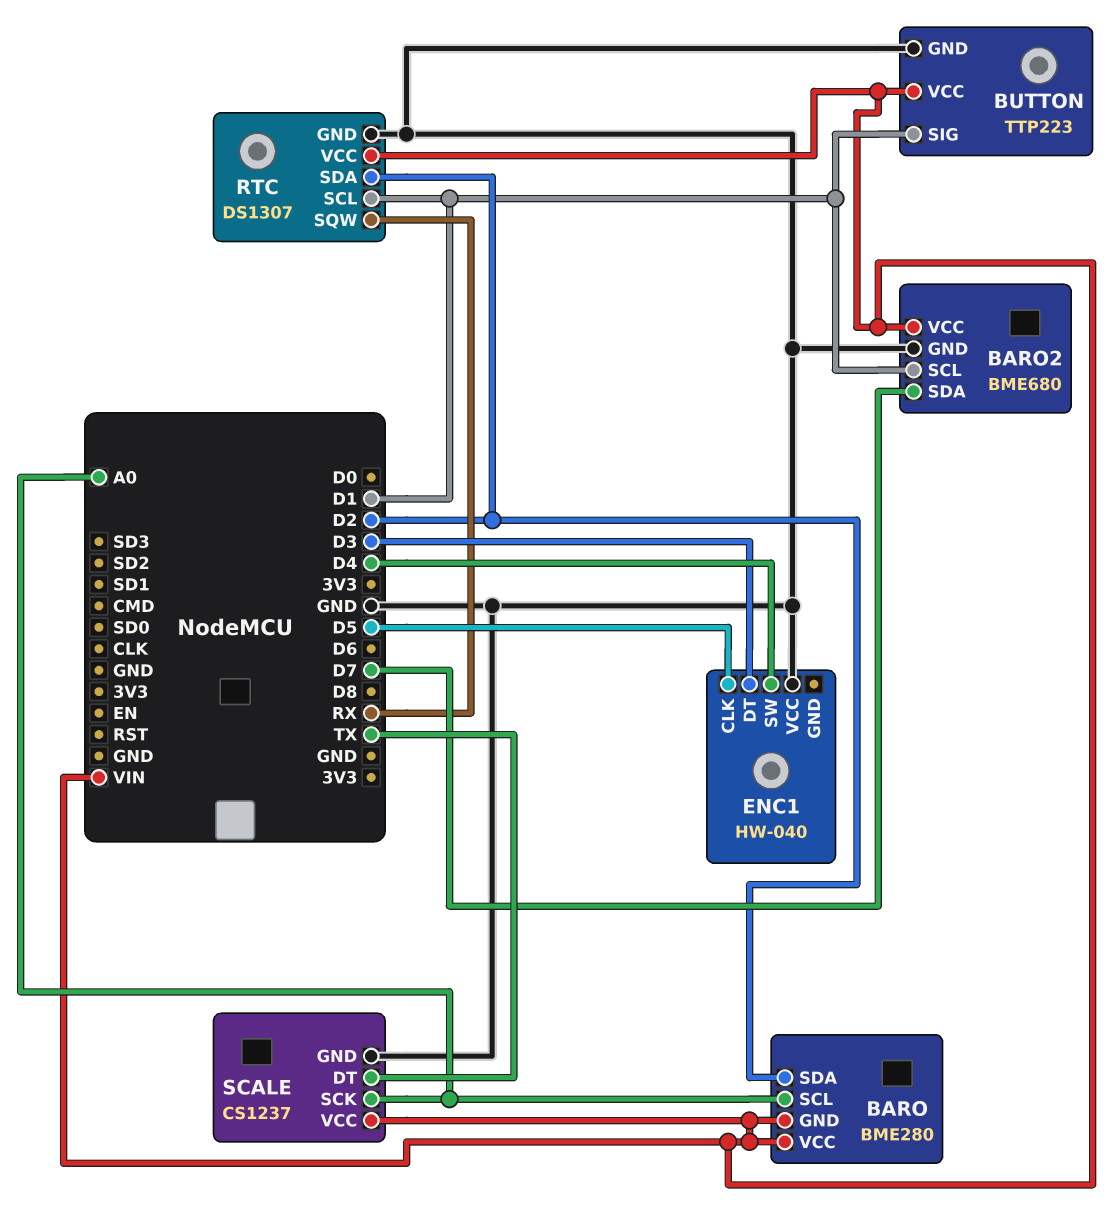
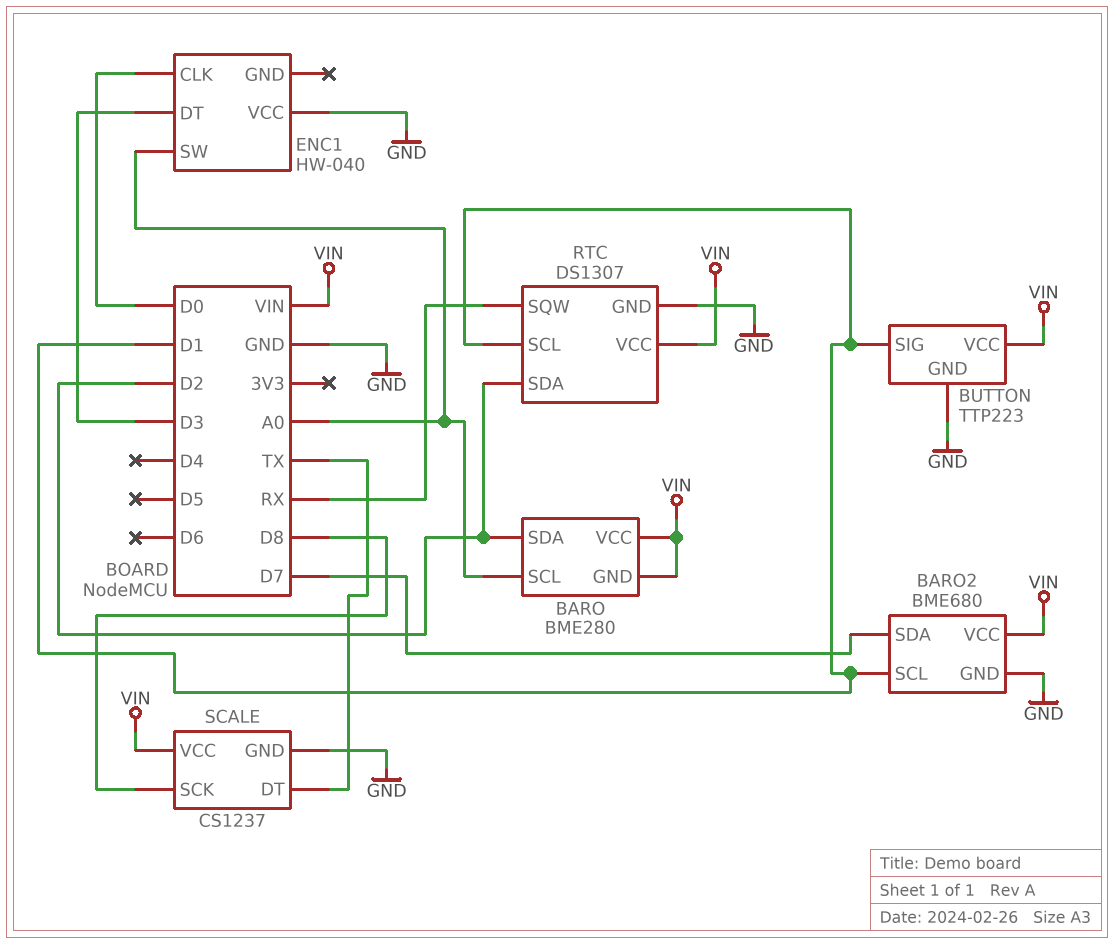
ENC1 pin CLK: D5 -> D0
ENC1 pin SW: D4 -> A0
SCALE pin SCK: A0 -> D8

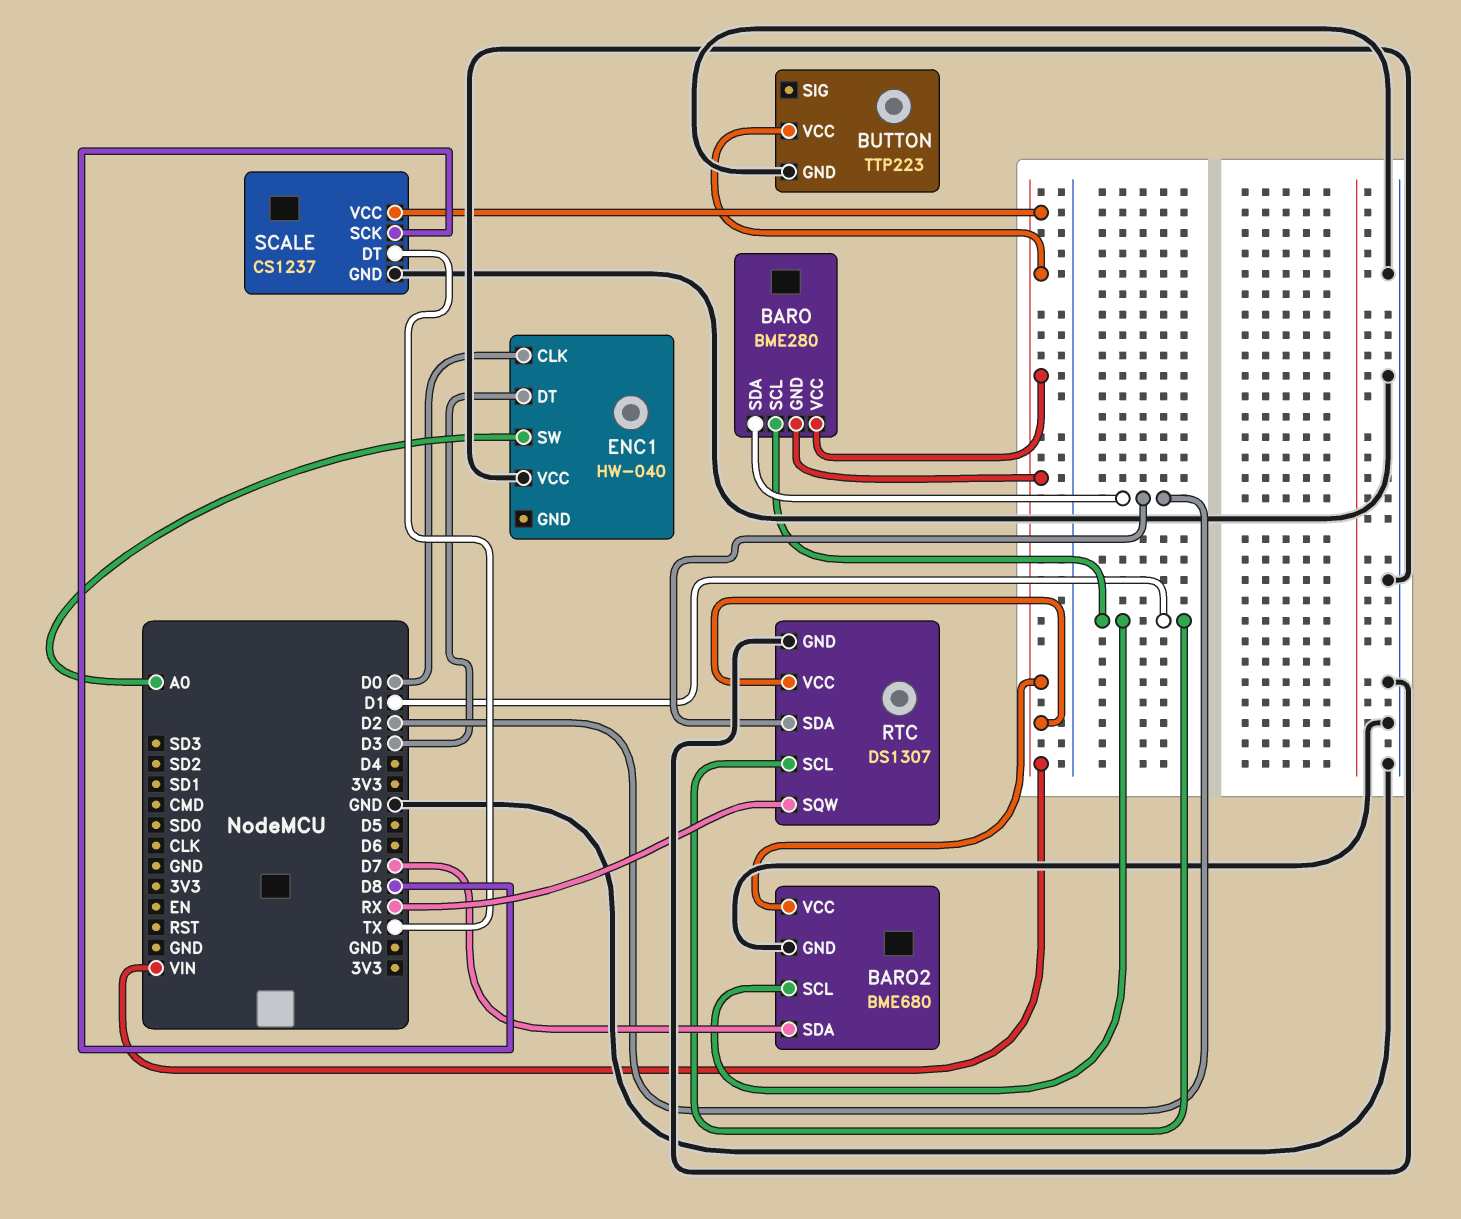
BARO pin SCL: A0 -> D1
BUTTON pin SIG: D1 -> none

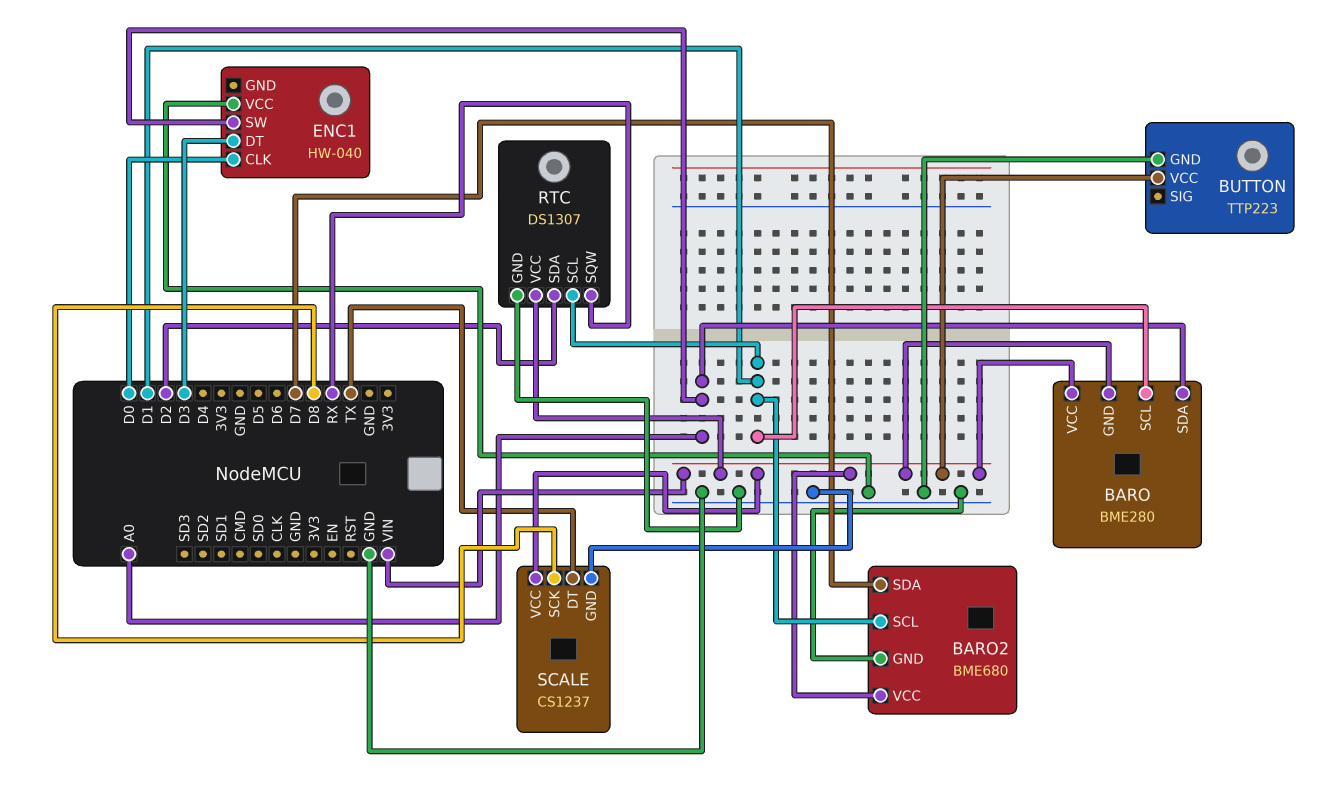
BARO pin SDA: D2 -> A0

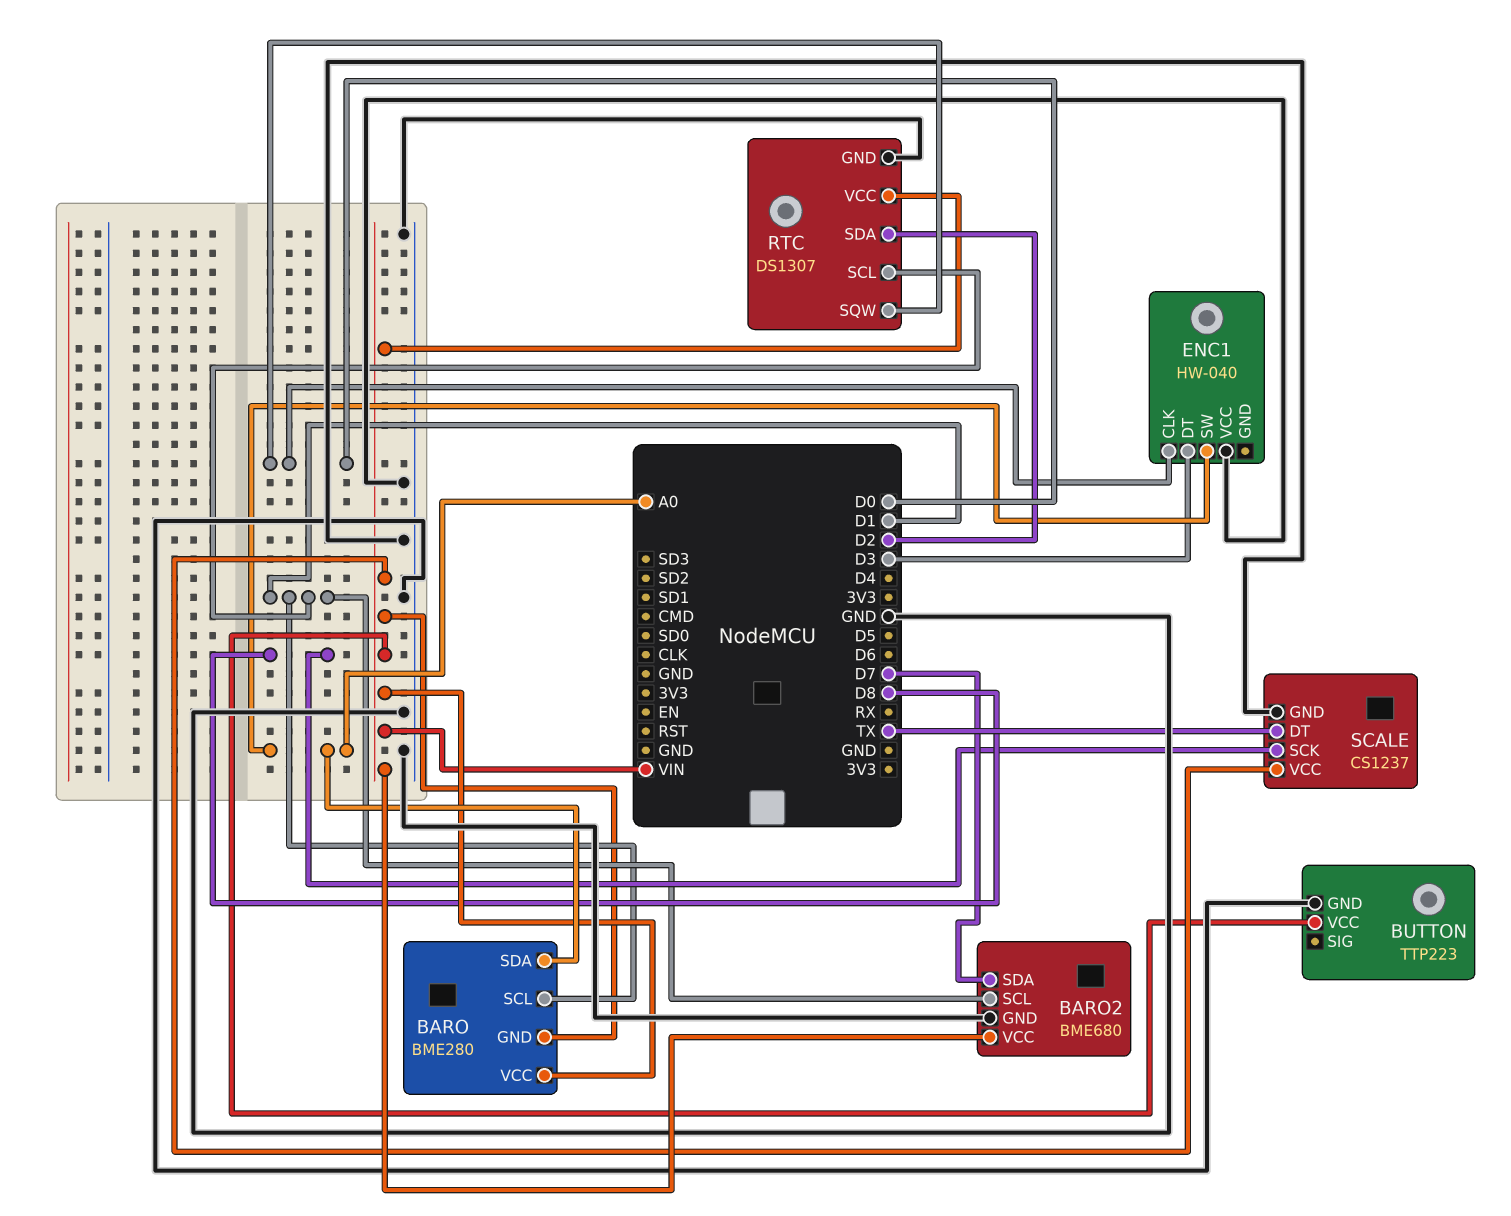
RTC pin SQW: RX -> D0

